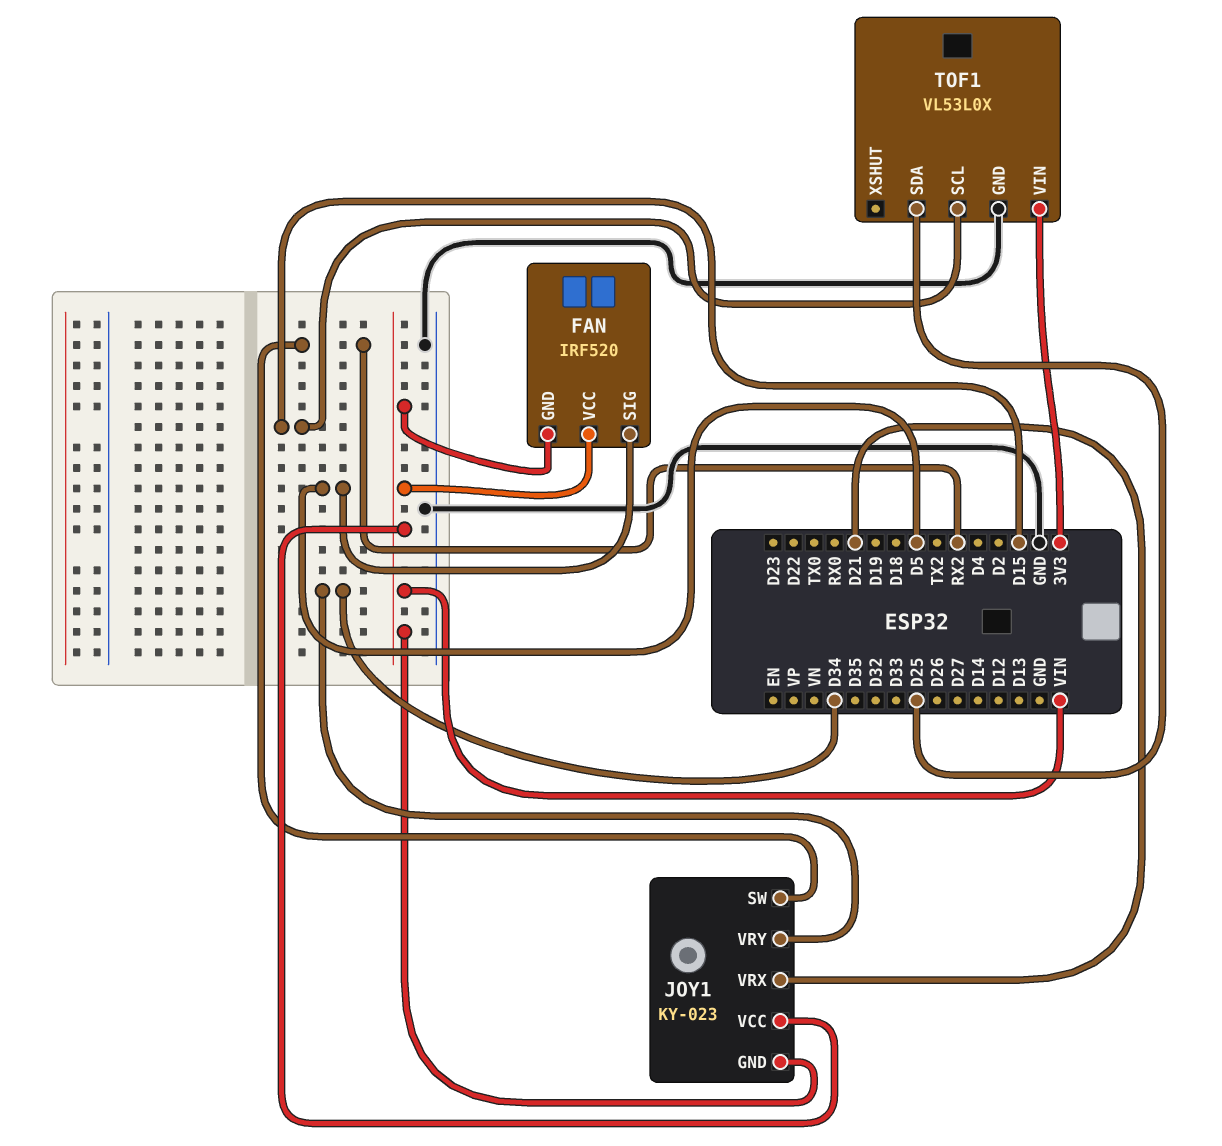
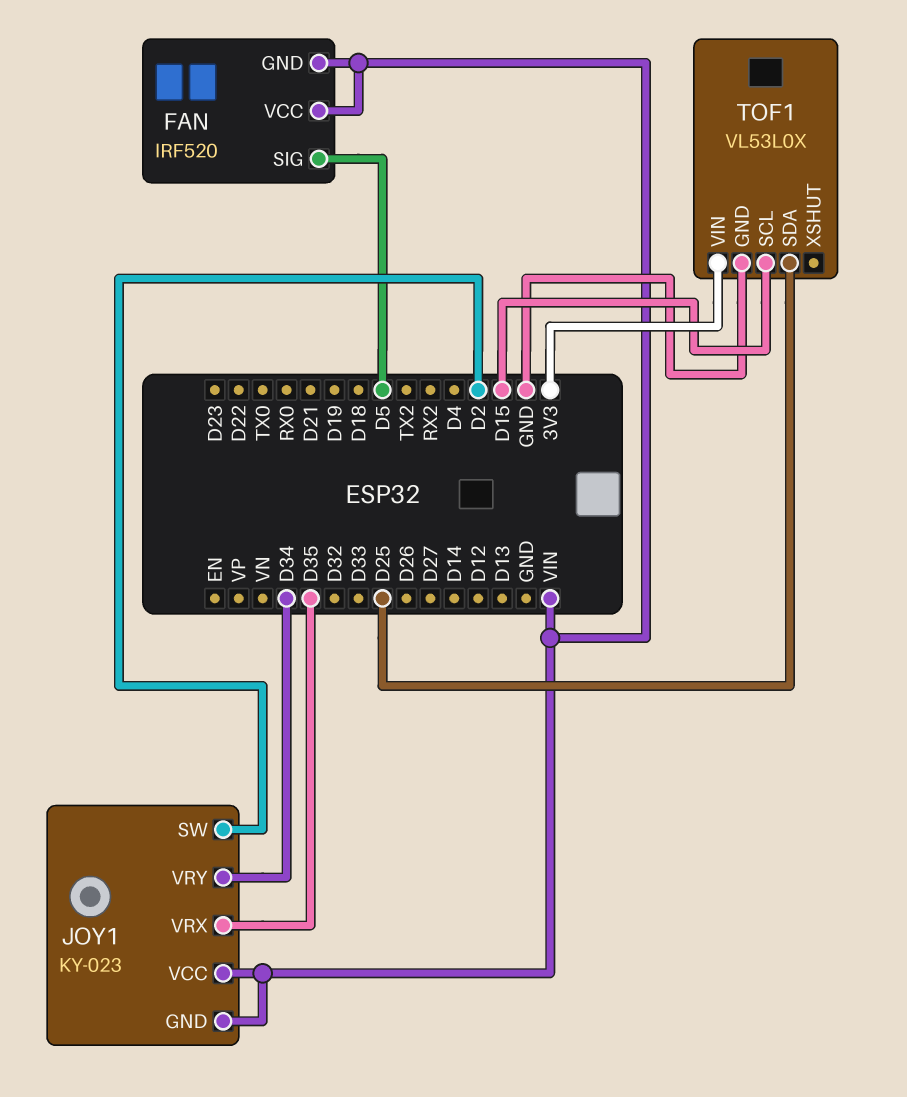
JOY1 pin SW: RX2 -> D2
JOY1 pin VRX: D21 -> D35

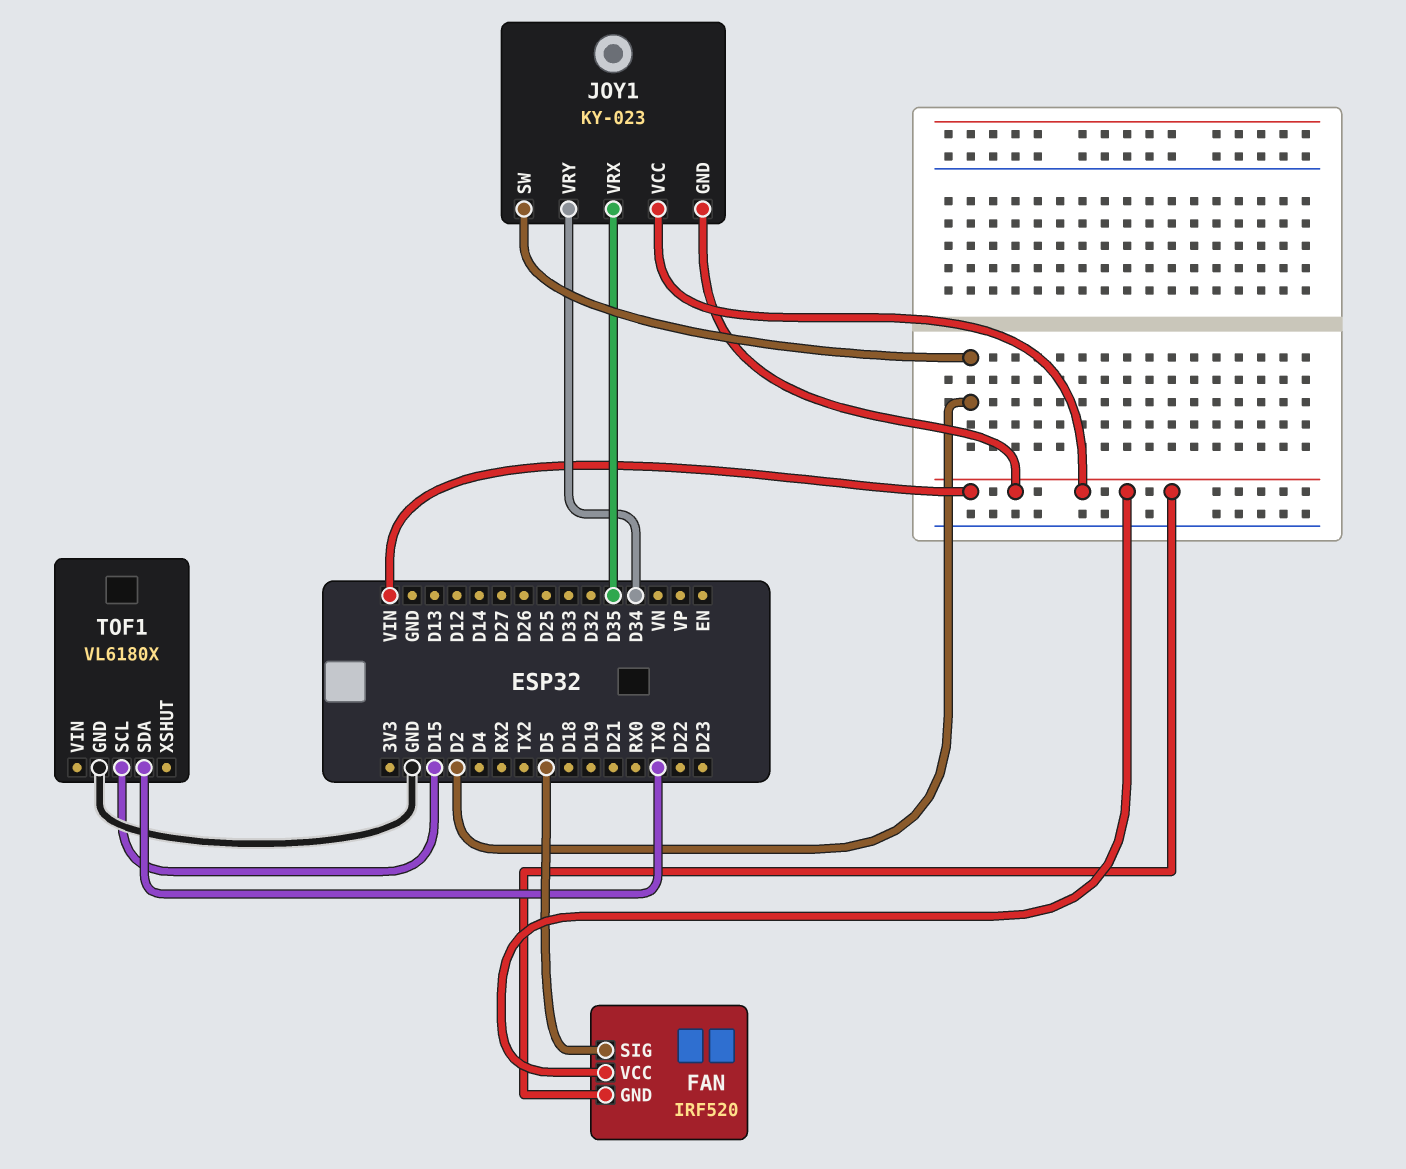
TOF1: VL53L0X -> VL6180X
TOF1 pin SDA: D25 -> TX0
TOF1 pin VIN: 3V3 -> none

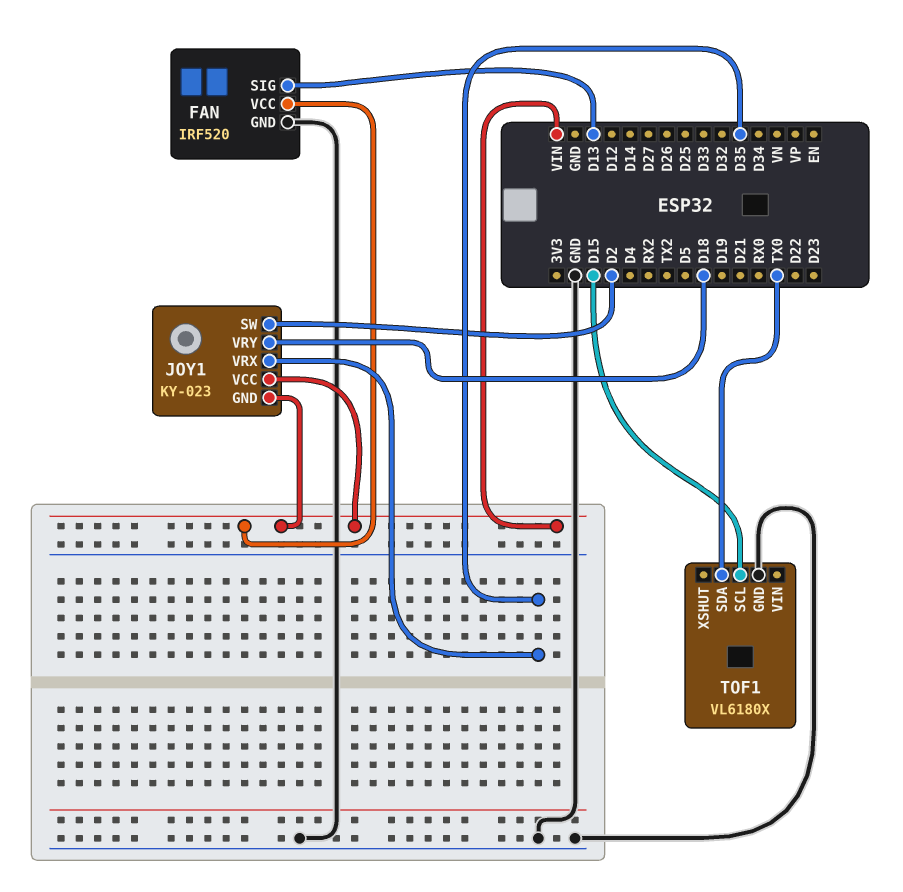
FAN pin GND: VIN -> GND
FAN pin SIG: D5 -> D13
JOY1 pin VRY: D34 -> D18

